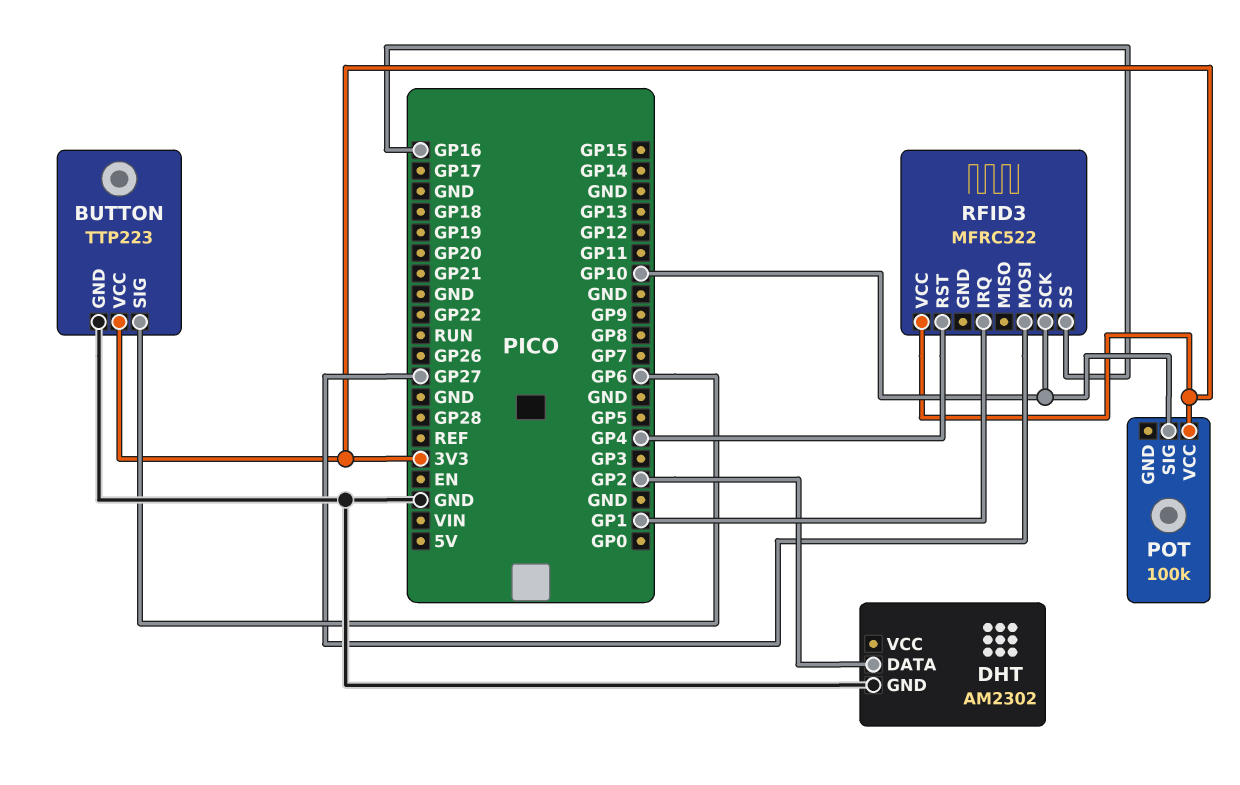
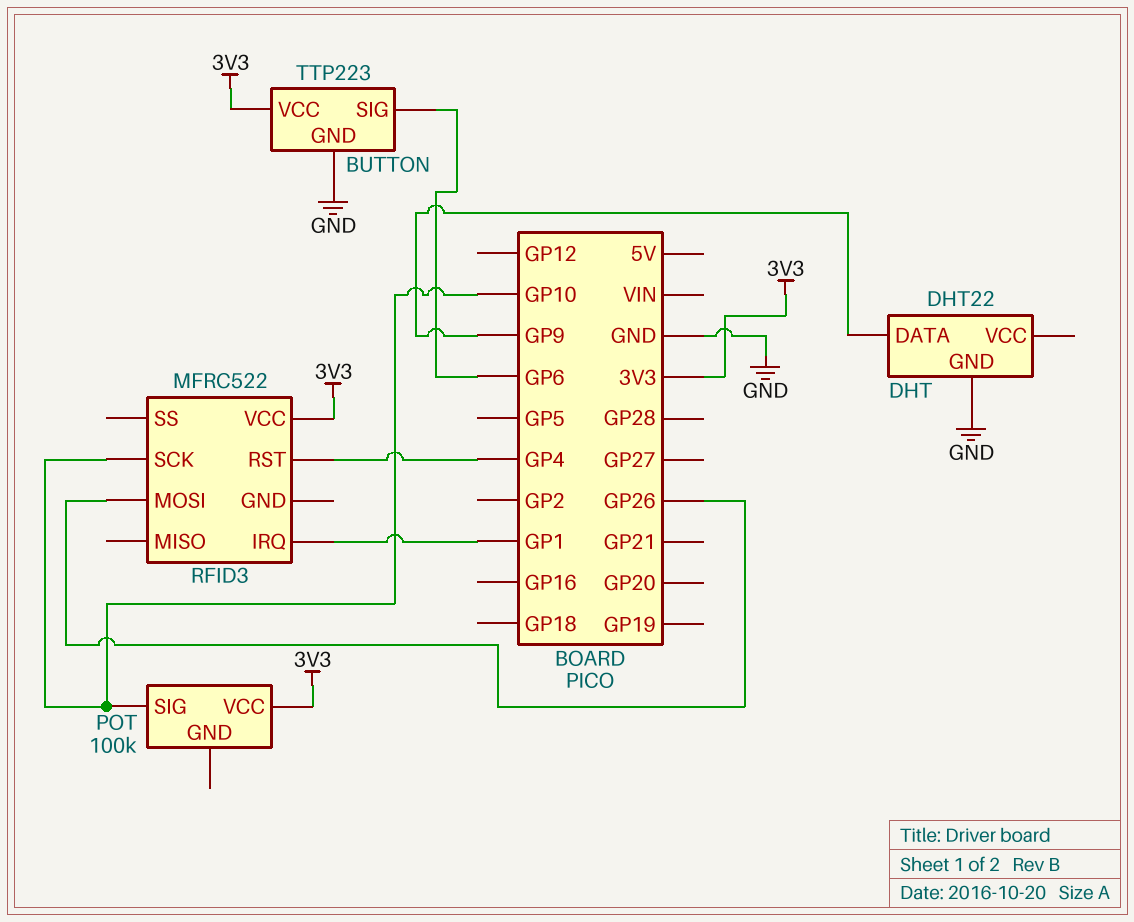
DHT: AM2302 -> DHT22
DHT pin DATA: GP2 -> GP9
RFID3 pin MOSI: GP27 -> GP26
RFID3 pin SS: GP16 -> none

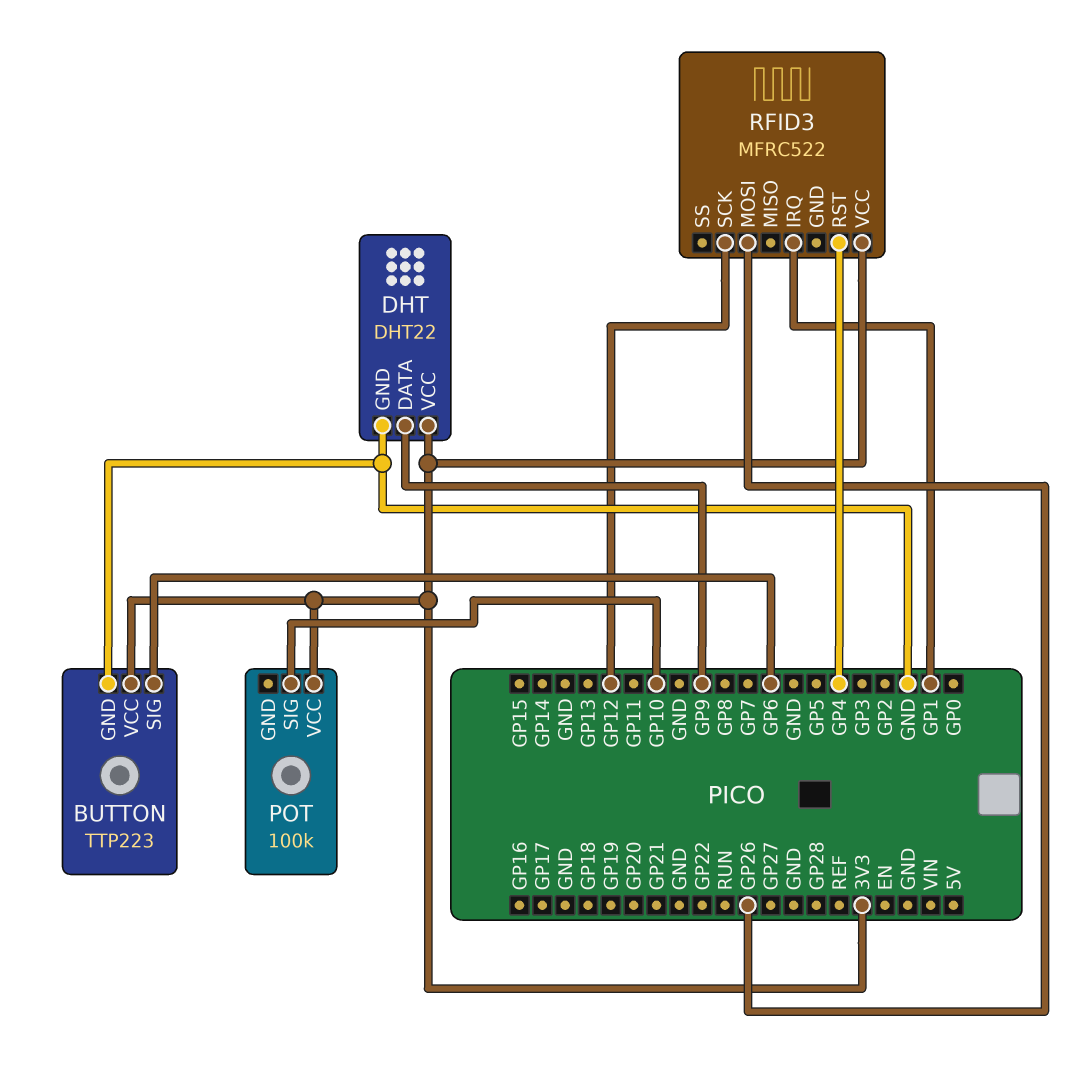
DHT pin VCC: none -> 3V3
RFID3 pin SCK: GP10 -> GP12

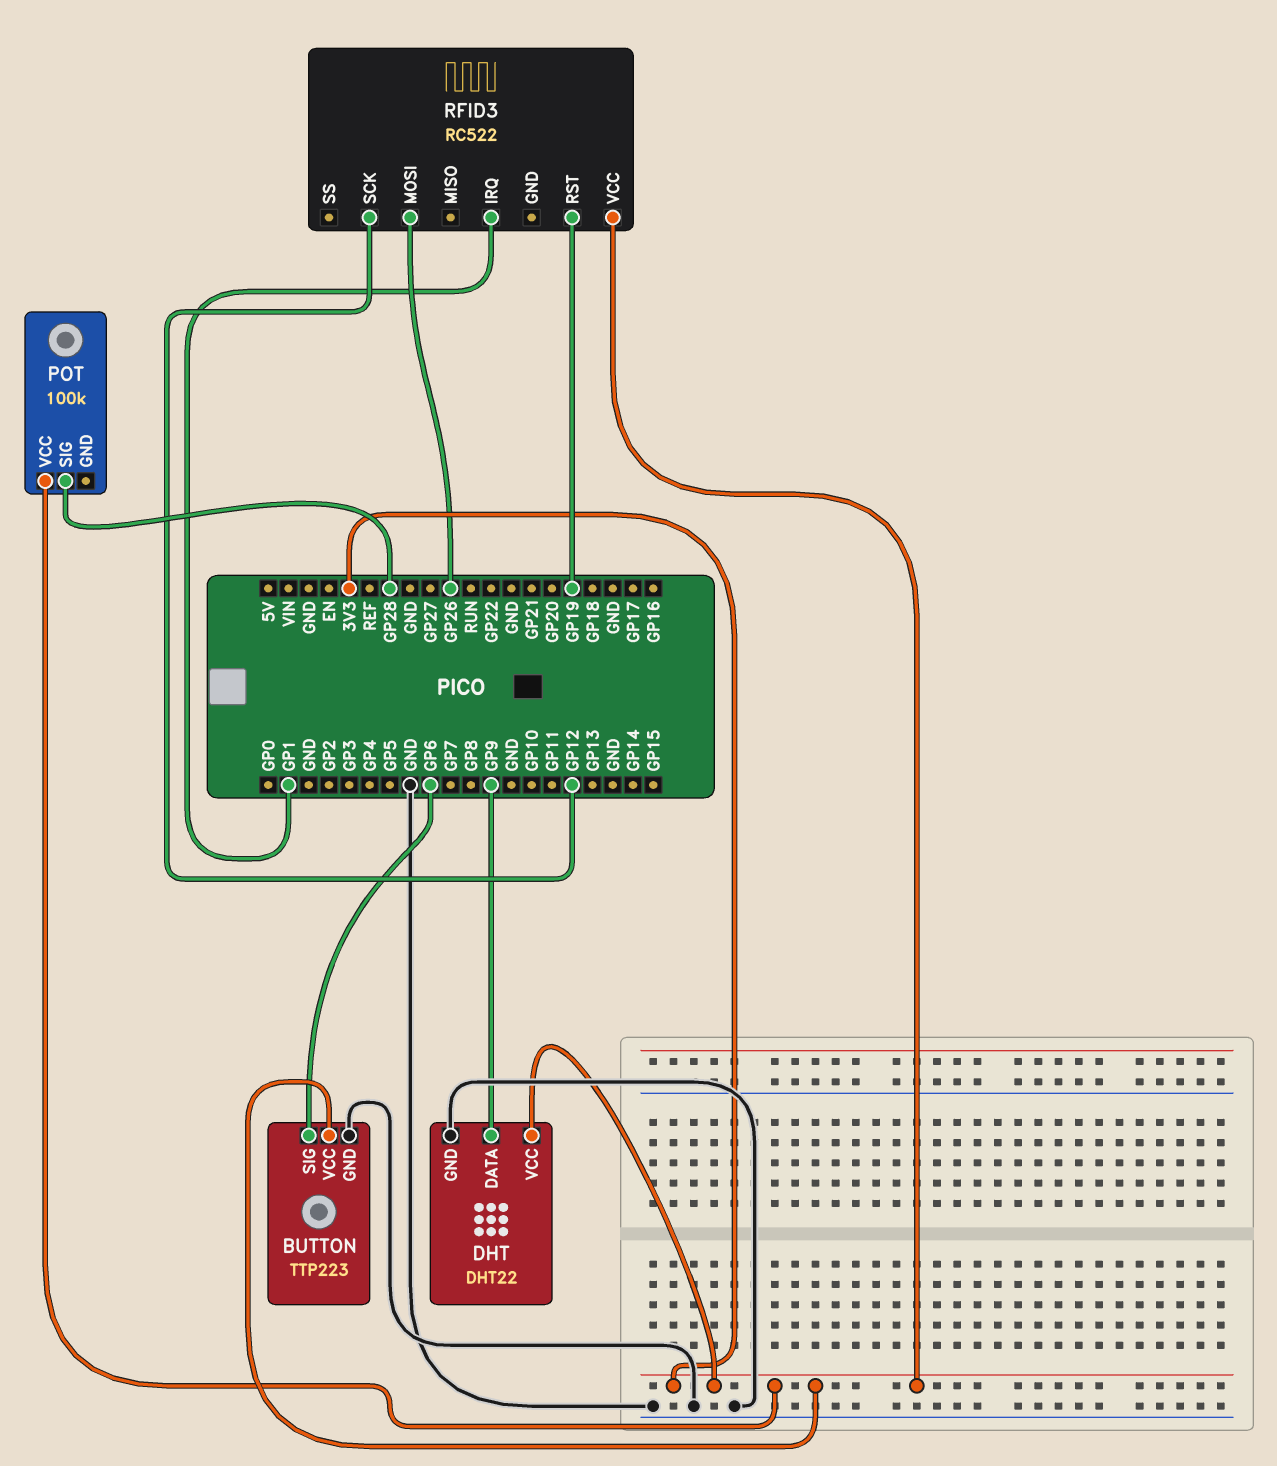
POT pin SIG: GP10 -> GP28
RFID3: MFRC522 -> RC522
RFID3 pin RST: GP4 -> GP19

